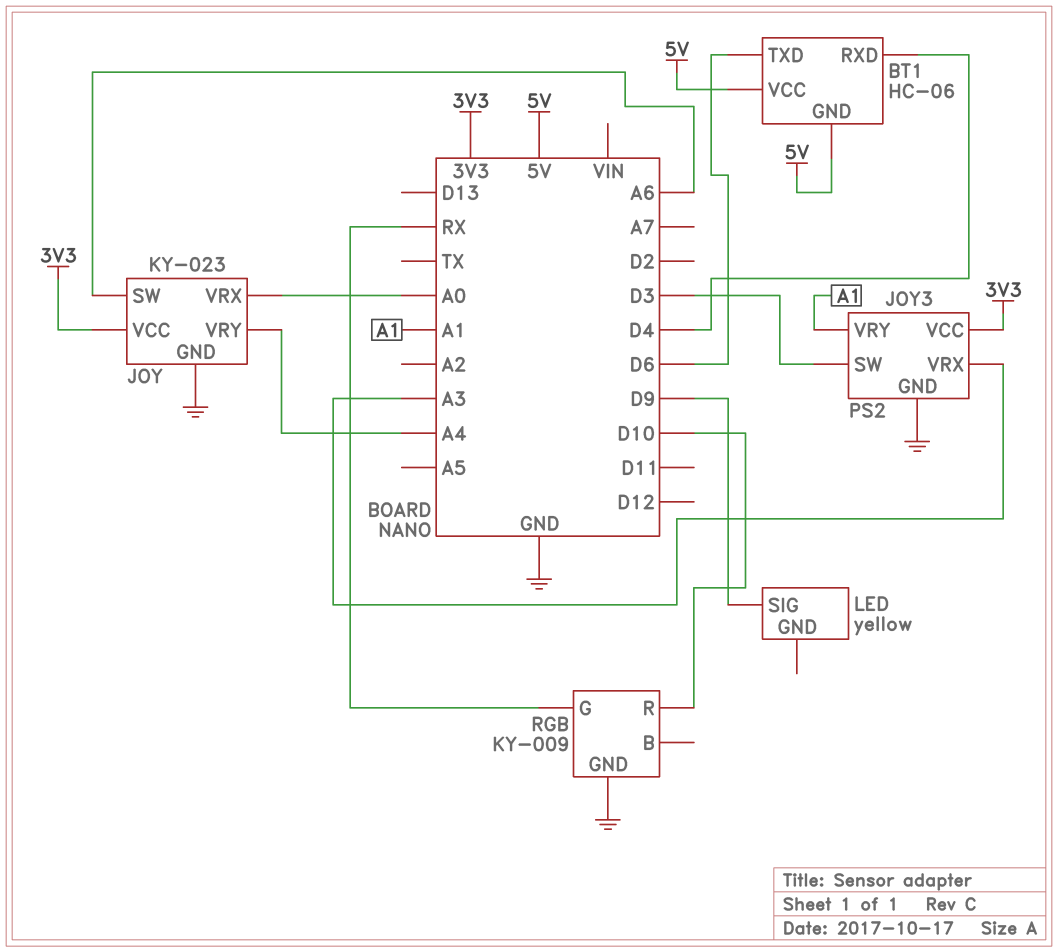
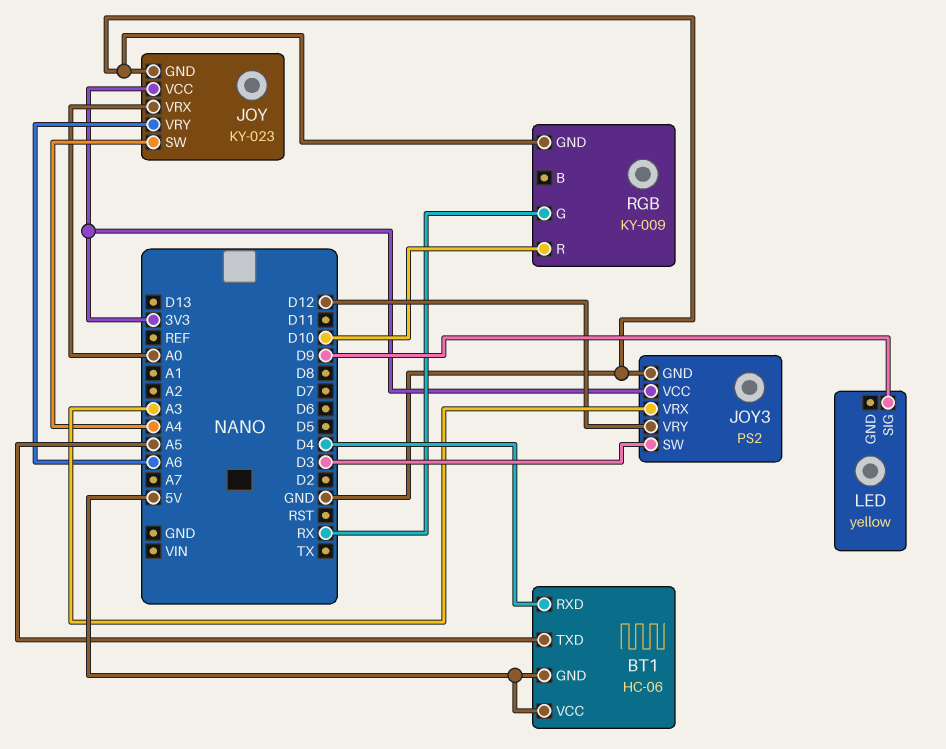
BT1 pin TXD: D6 -> A5
JOY pin SW: A6 -> A4
JOY pin VRY: A4 -> A6
JOY3 pin VRY: A1 -> D12

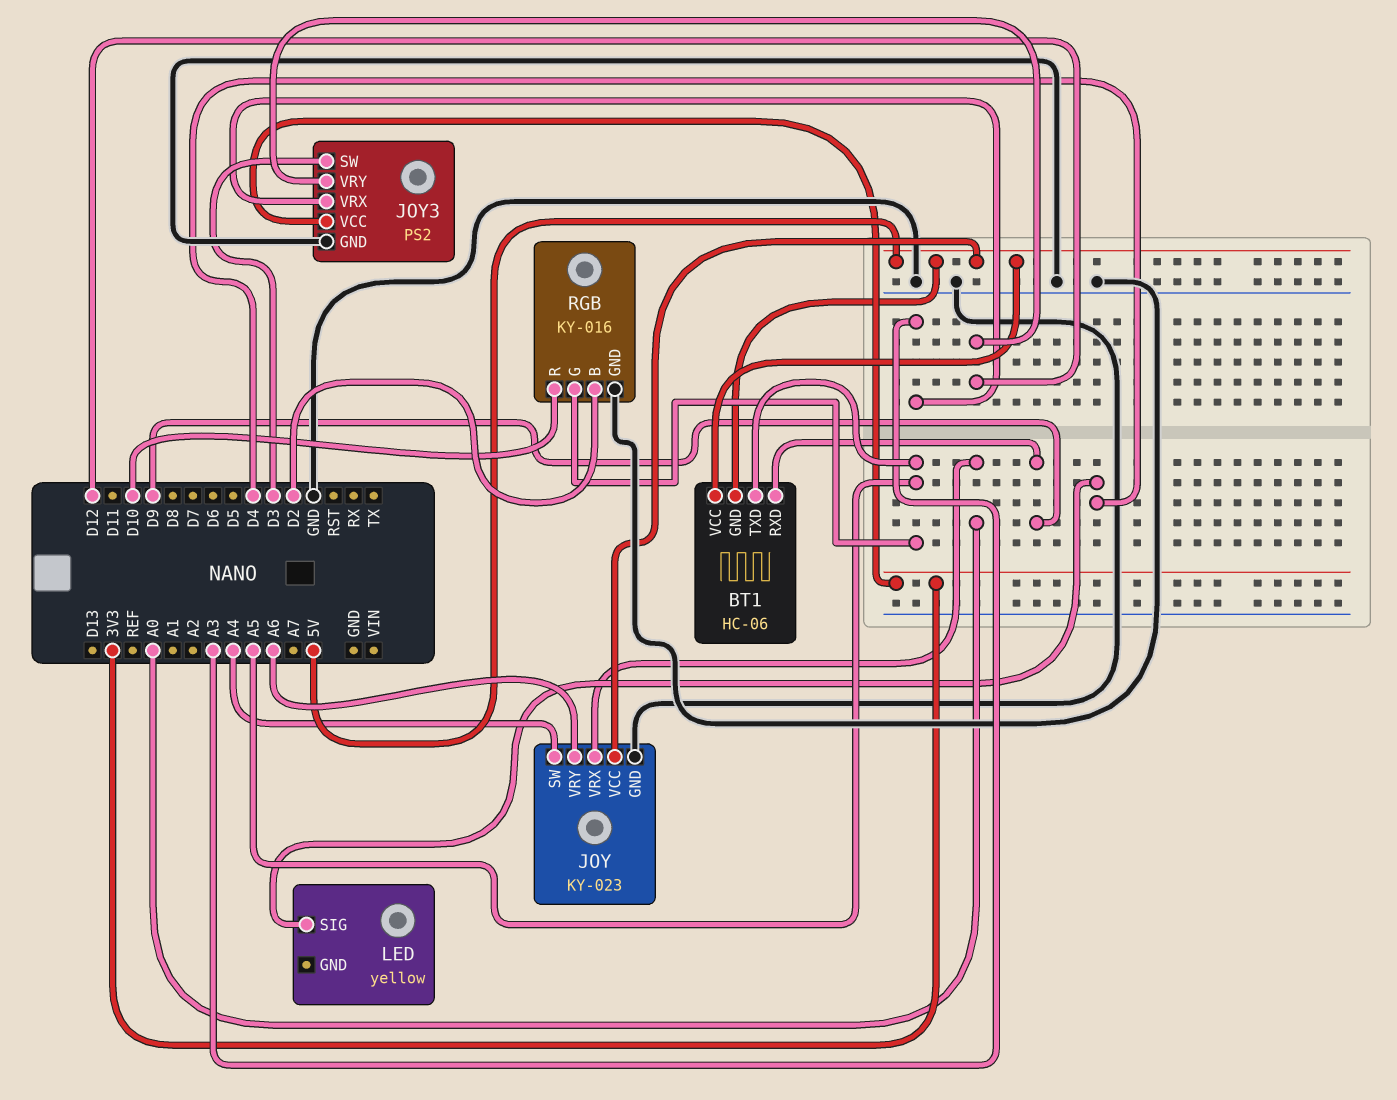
BT1 pin RXD: D4 -> D9
JOY pin VCC: 3V3 -> 5V
LED pin SIG: D9 -> D4
RGB: KY-009 -> KY-016
RGB pin B: none -> D2
RGB pin G: RX -> A5

